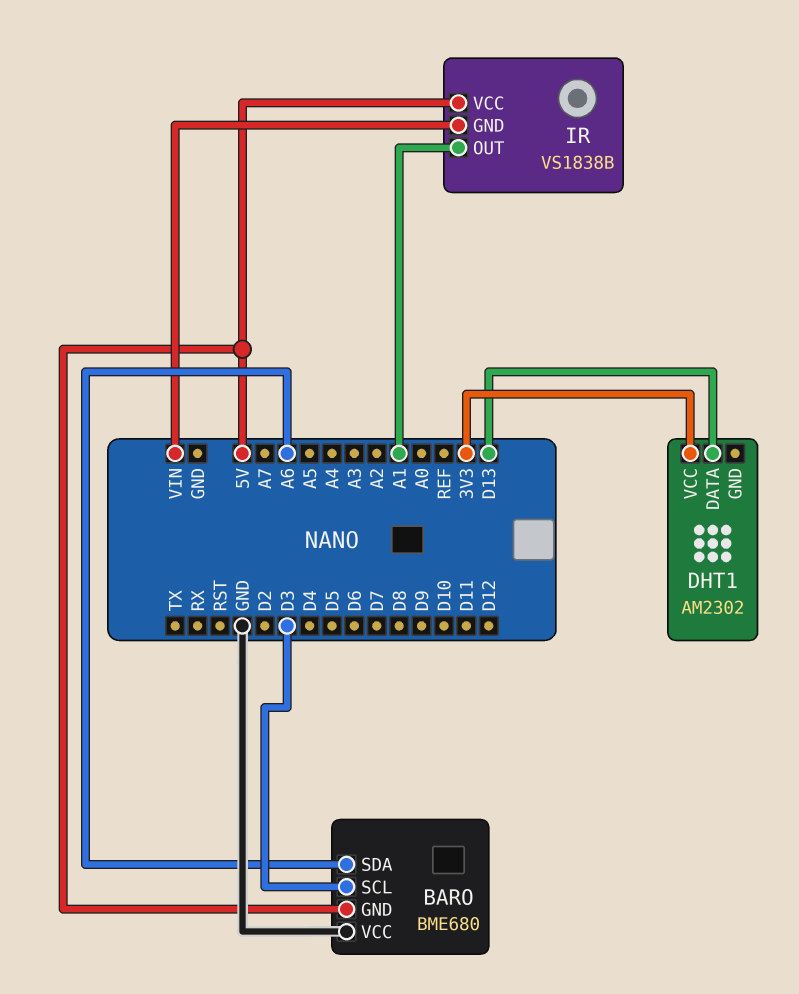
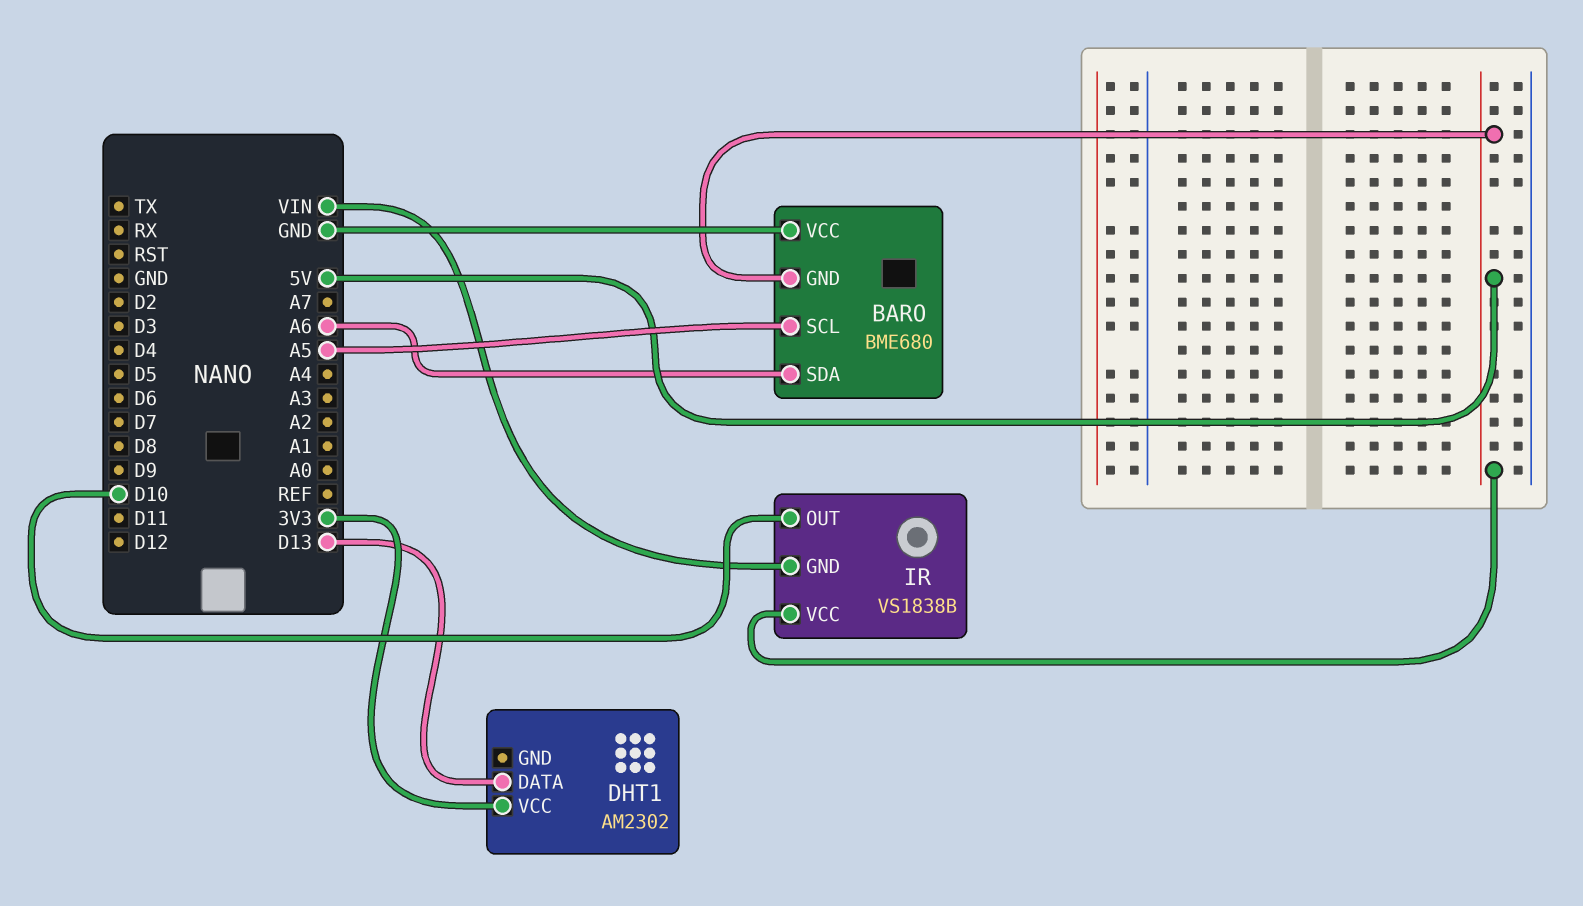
BARO pin SCL: D3 -> A5
IR pin OUT: A1 -> D10

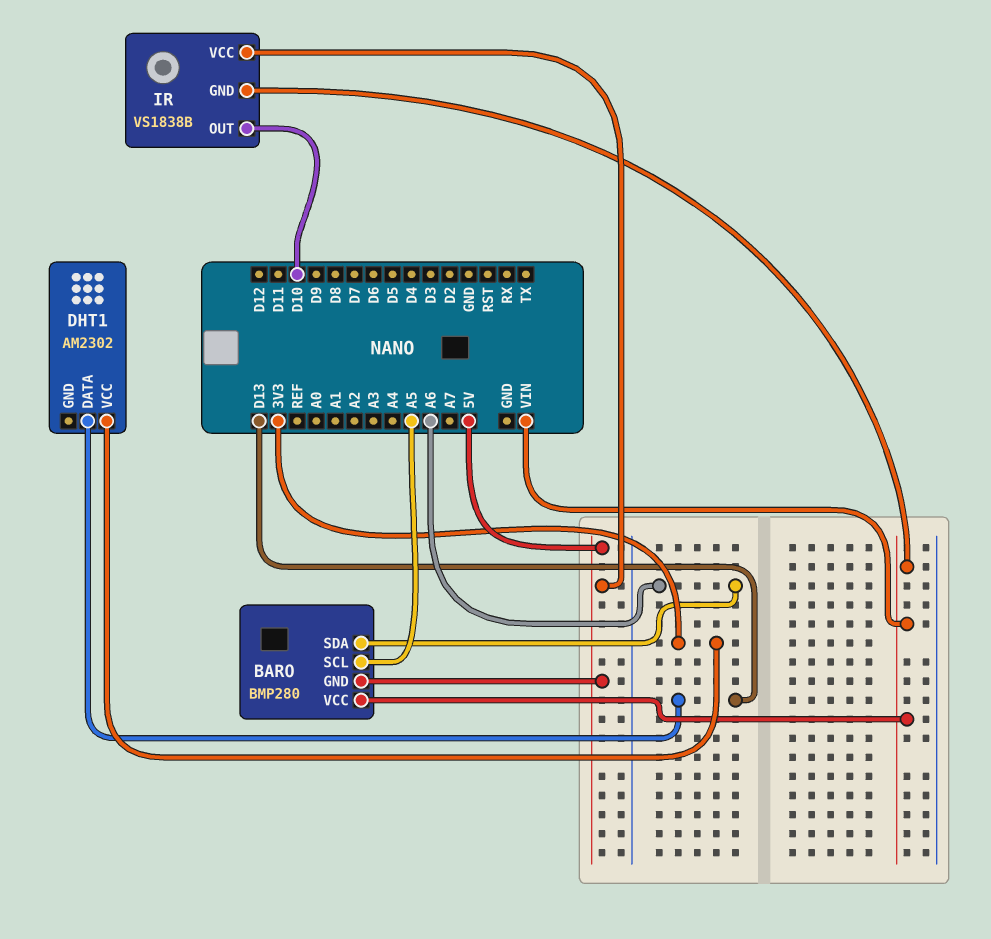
BARO: BME680 -> BMP280
BARO pin VCC: GND -> VIN

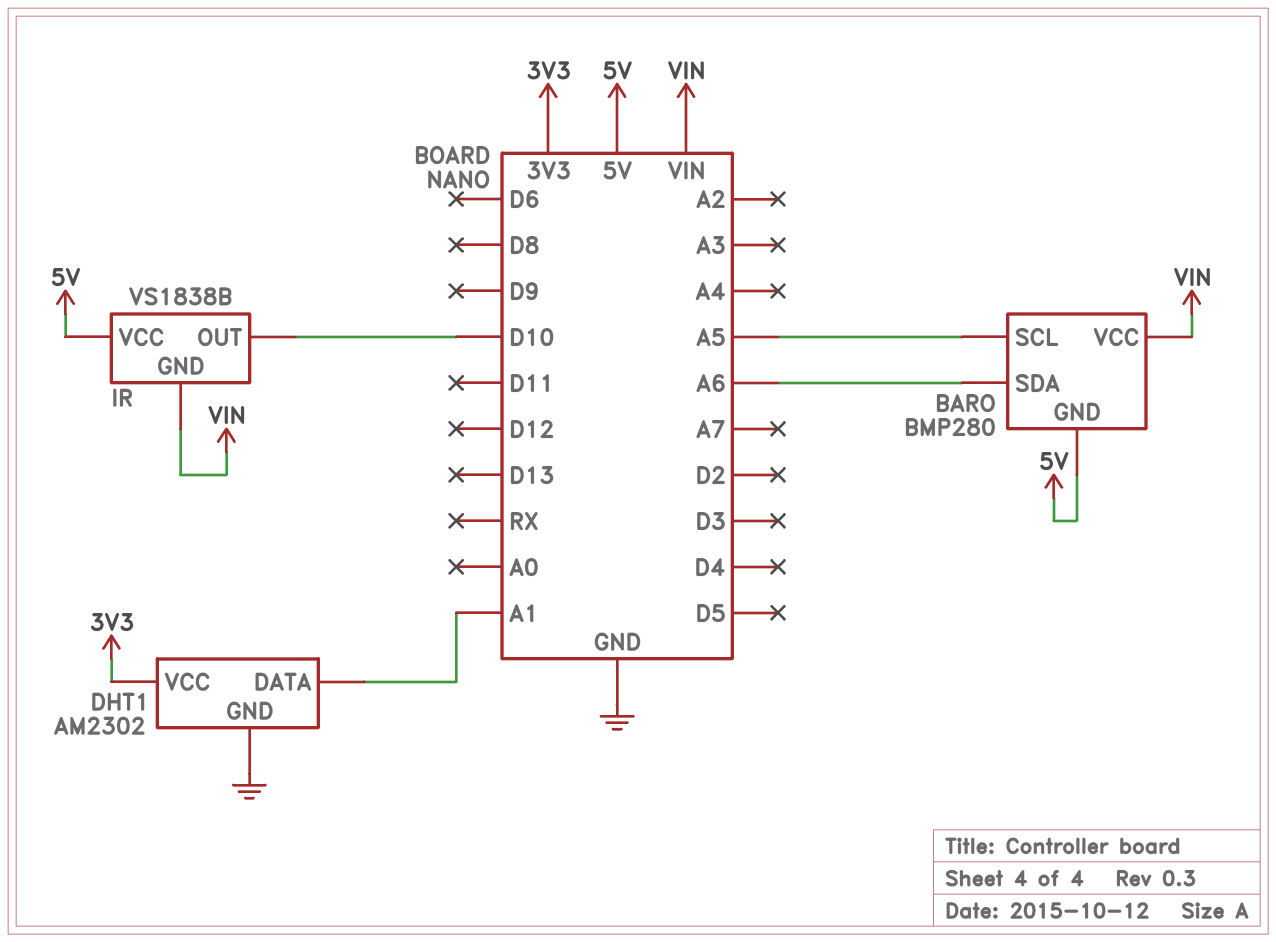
DHT1 pin DATA: D13 -> A1
DHT1 pin GND: none -> GND

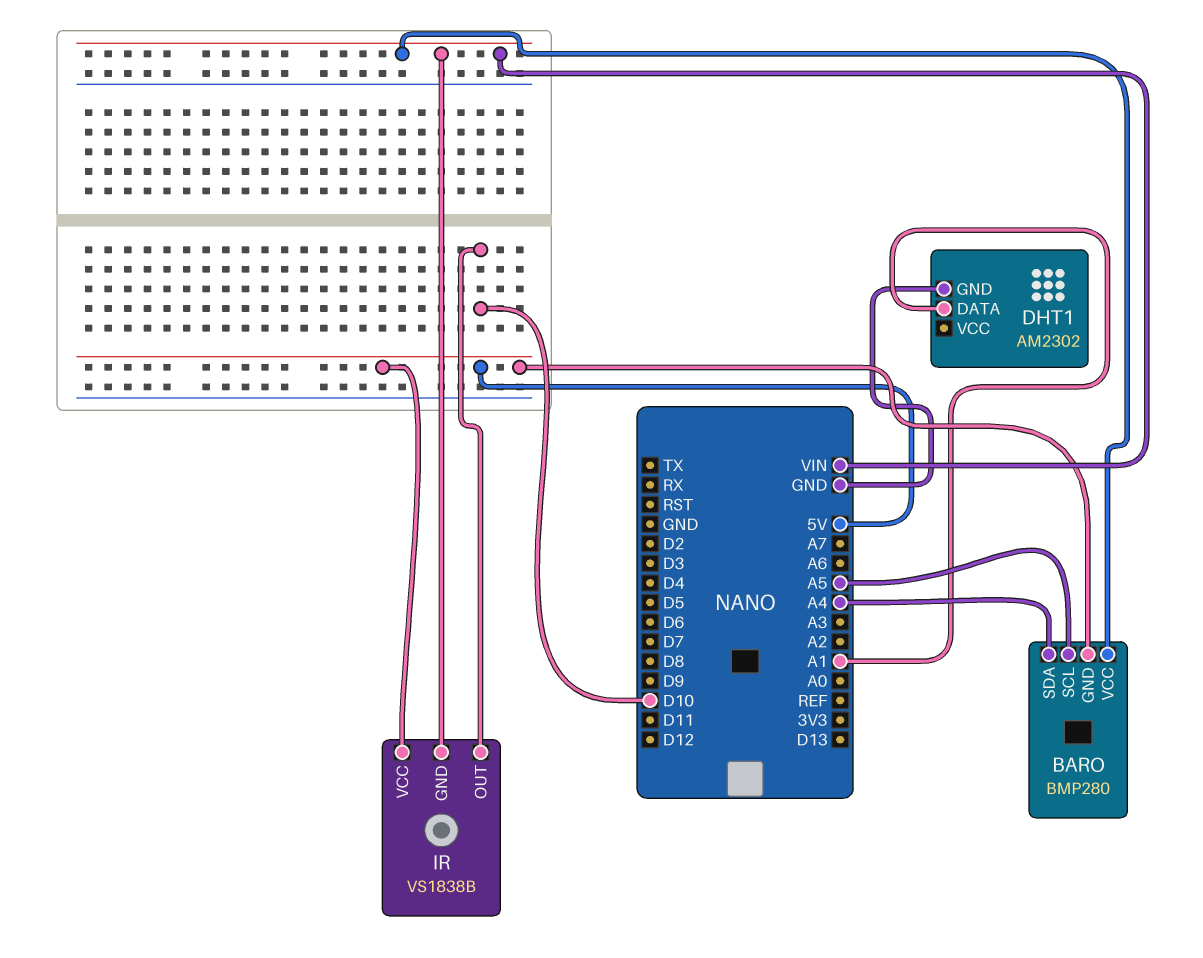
BARO pin SDA: A6 -> A4
DHT1 pin VCC: 3V3 -> none

